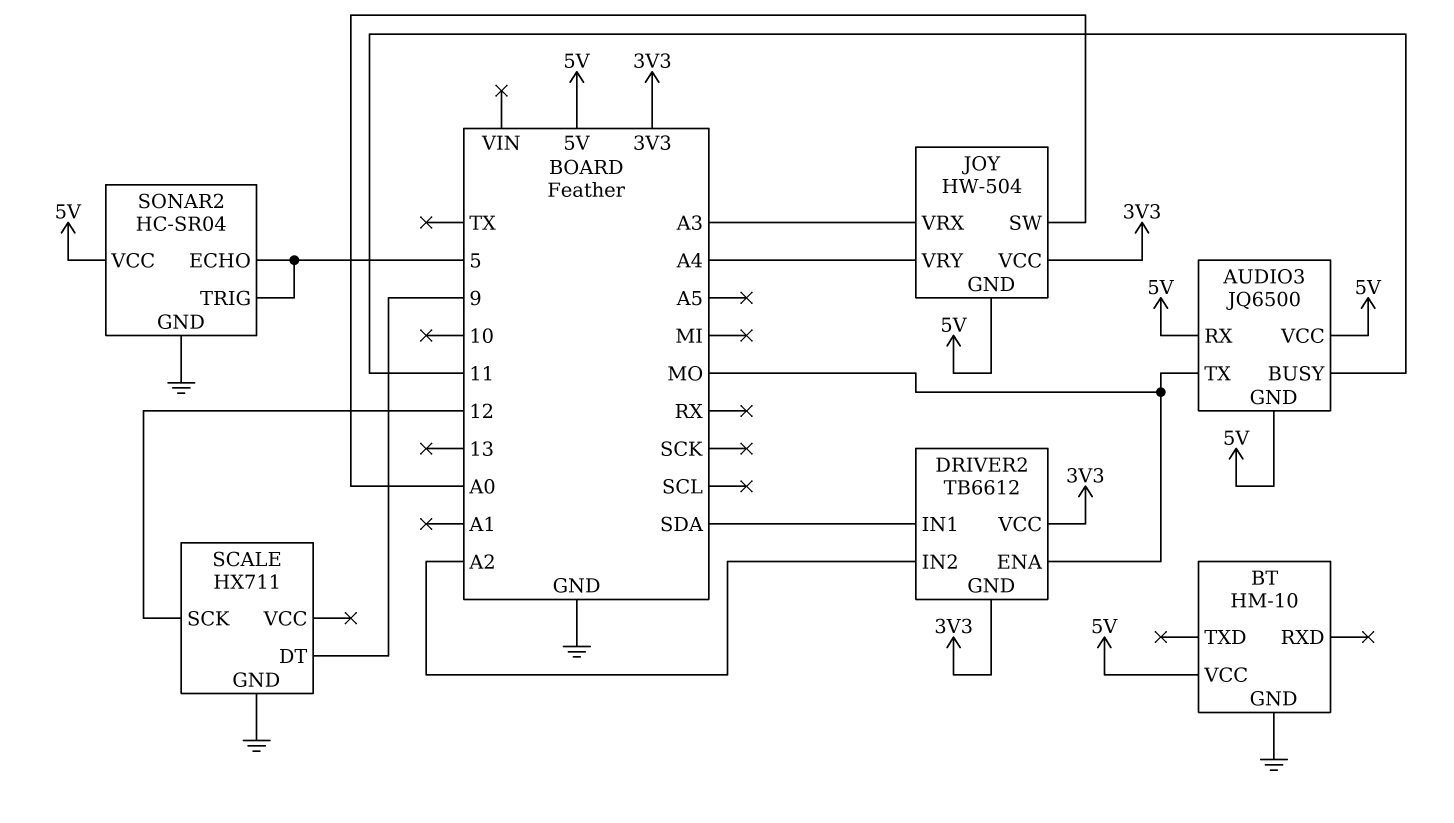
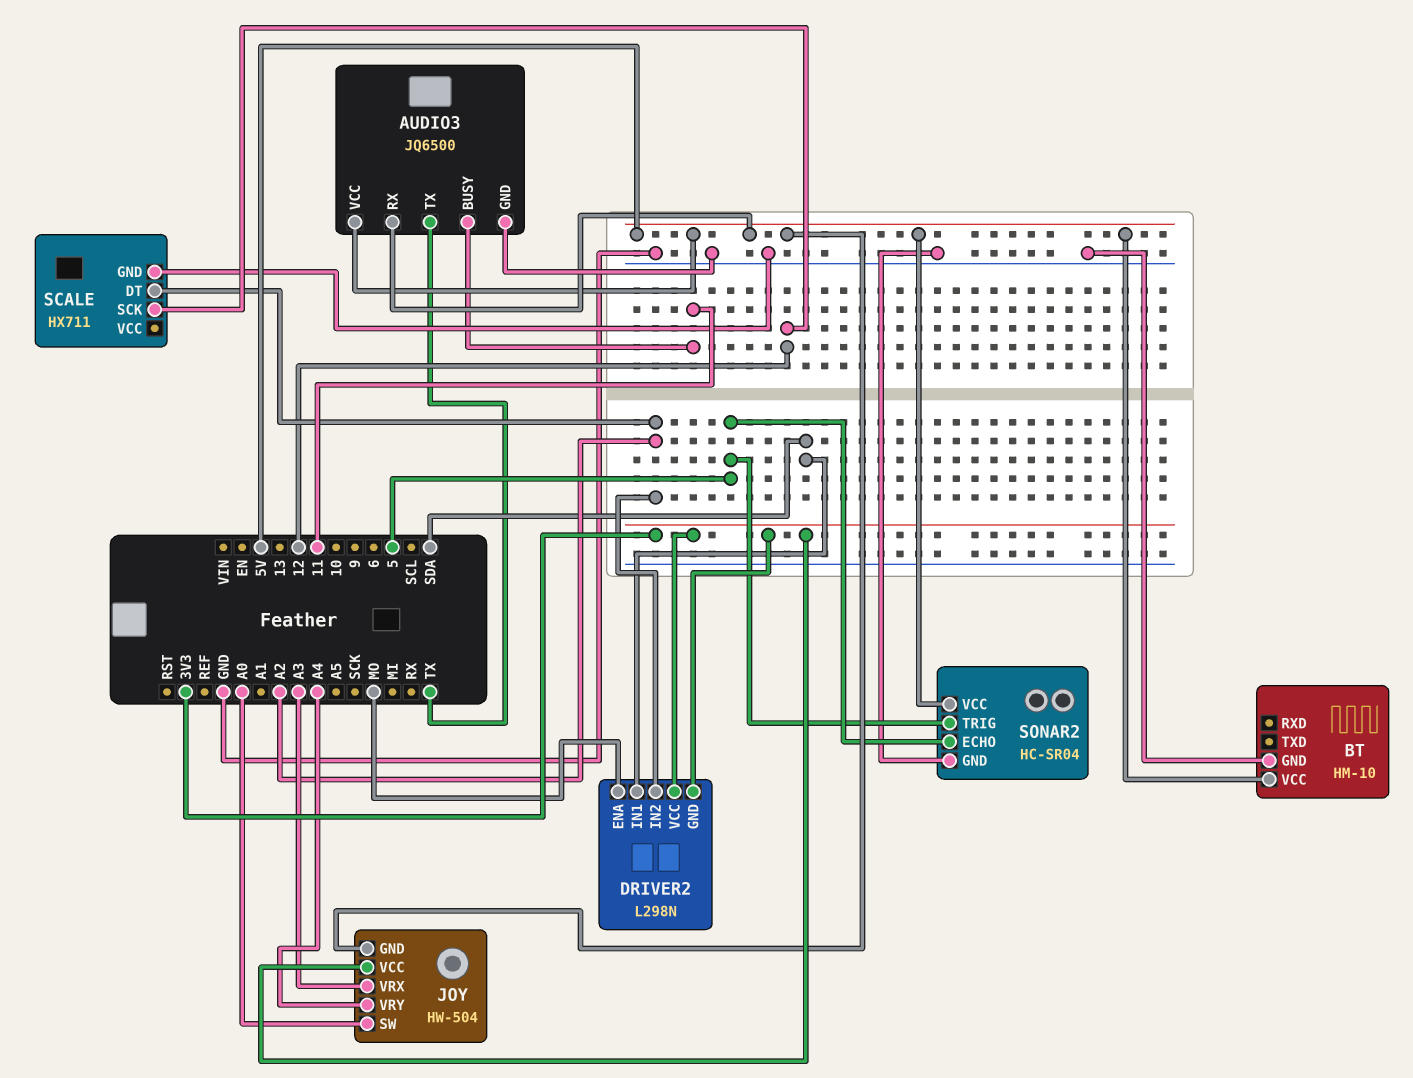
AUDIO3 pin GND: 5V -> GND
AUDIO3 pin TX: MO -> TX
DRIVER2: TB6612 -> L298N
SCALE pin DT: 9 -> A2

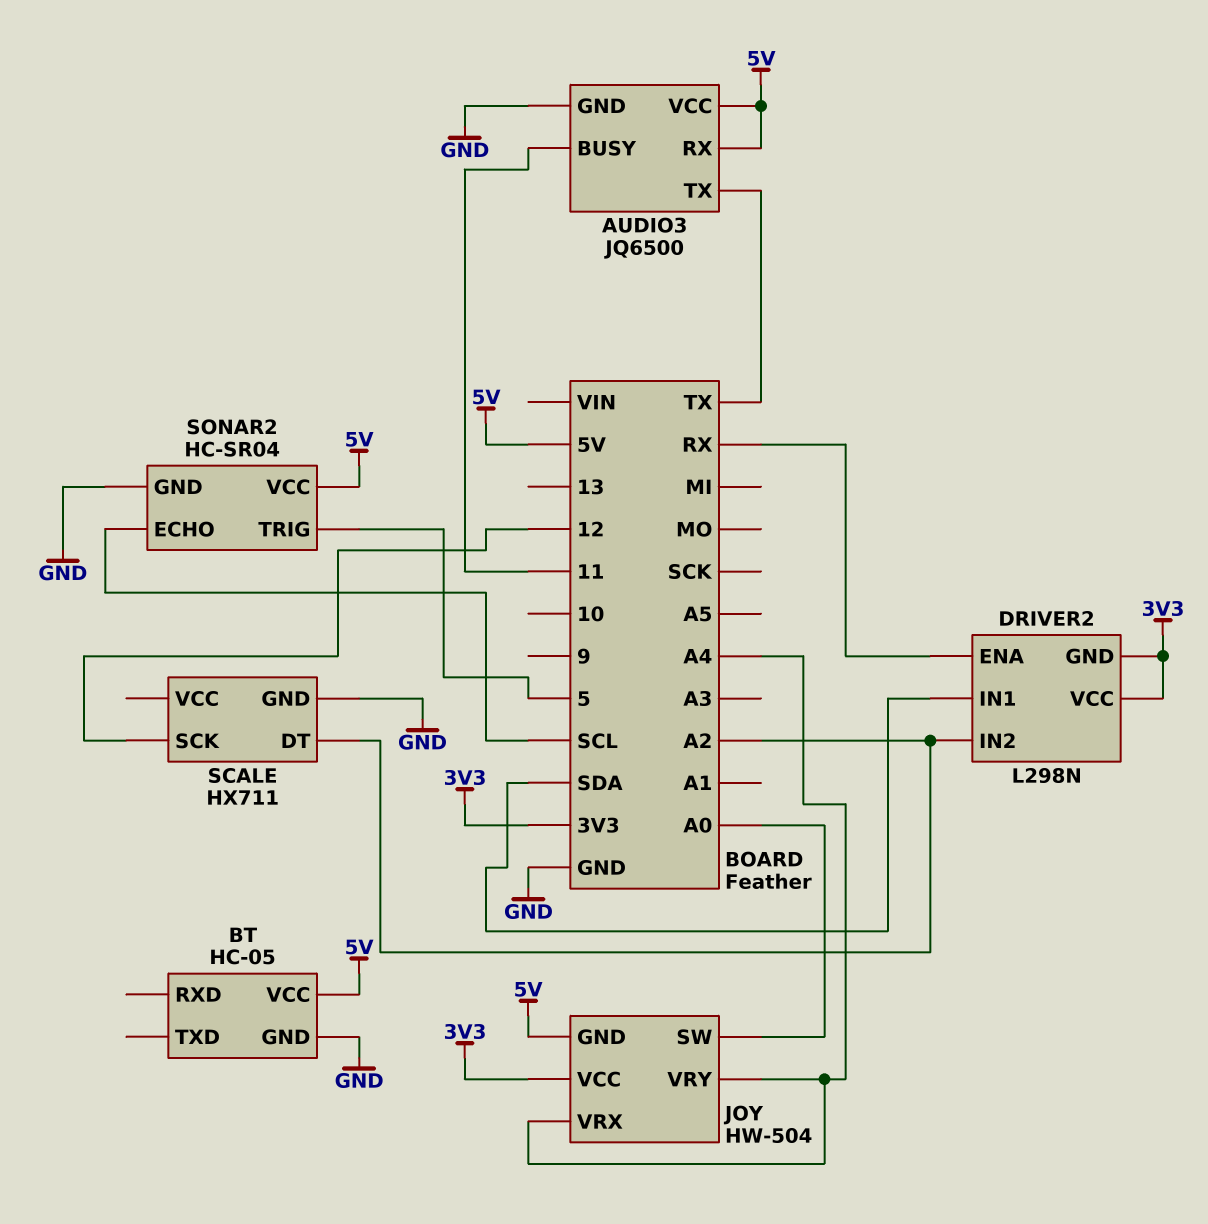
BT: HM-10 -> HC-05
DRIVER2 pin ENA: MO -> RX
JOY pin VRX: A3 -> A4
SONAR2 pin ECHO: 5 -> SCL

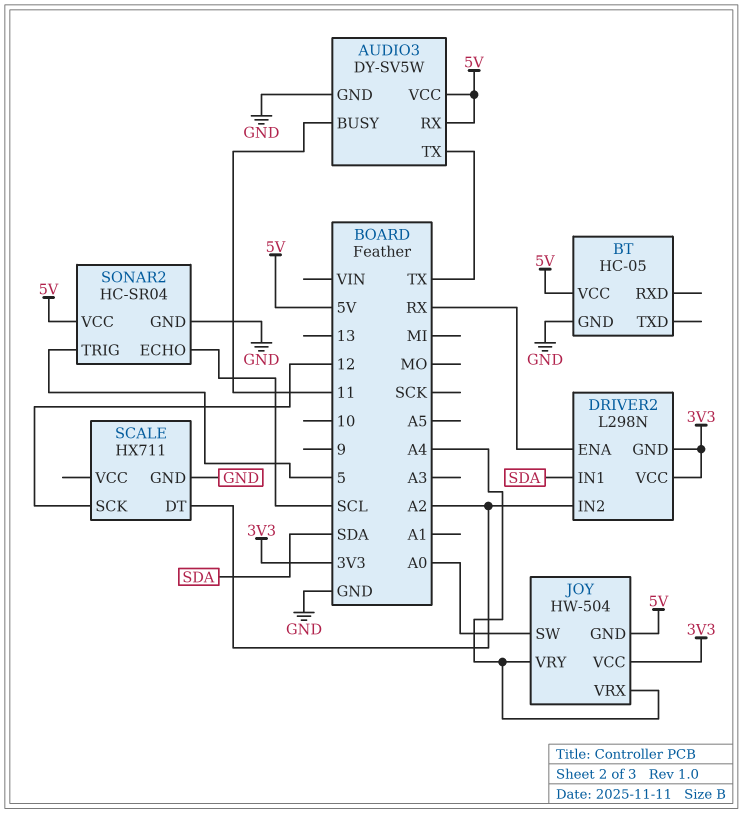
AUDIO3: JQ6500 -> DY-SV5W

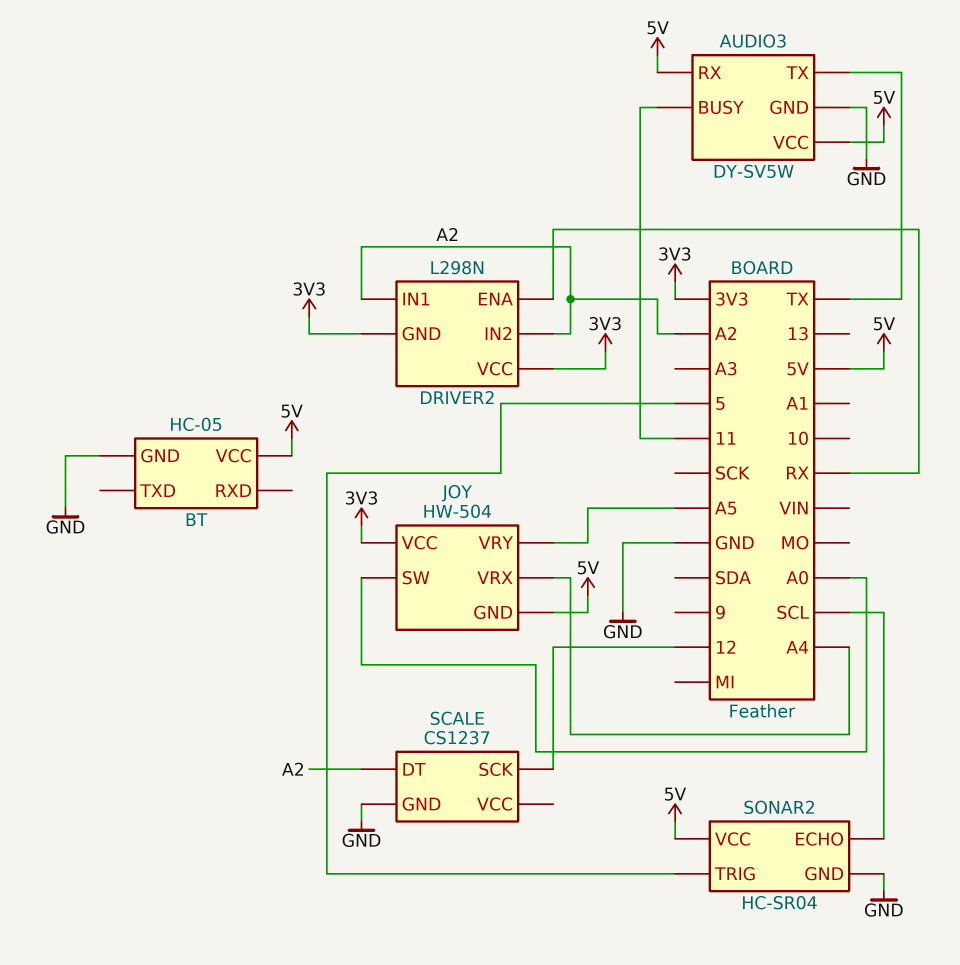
DRIVER2 pin IN1: SDA -> A2
JOY pin VRY: A4 -> A5
SCALE: HX711 -> CS1237

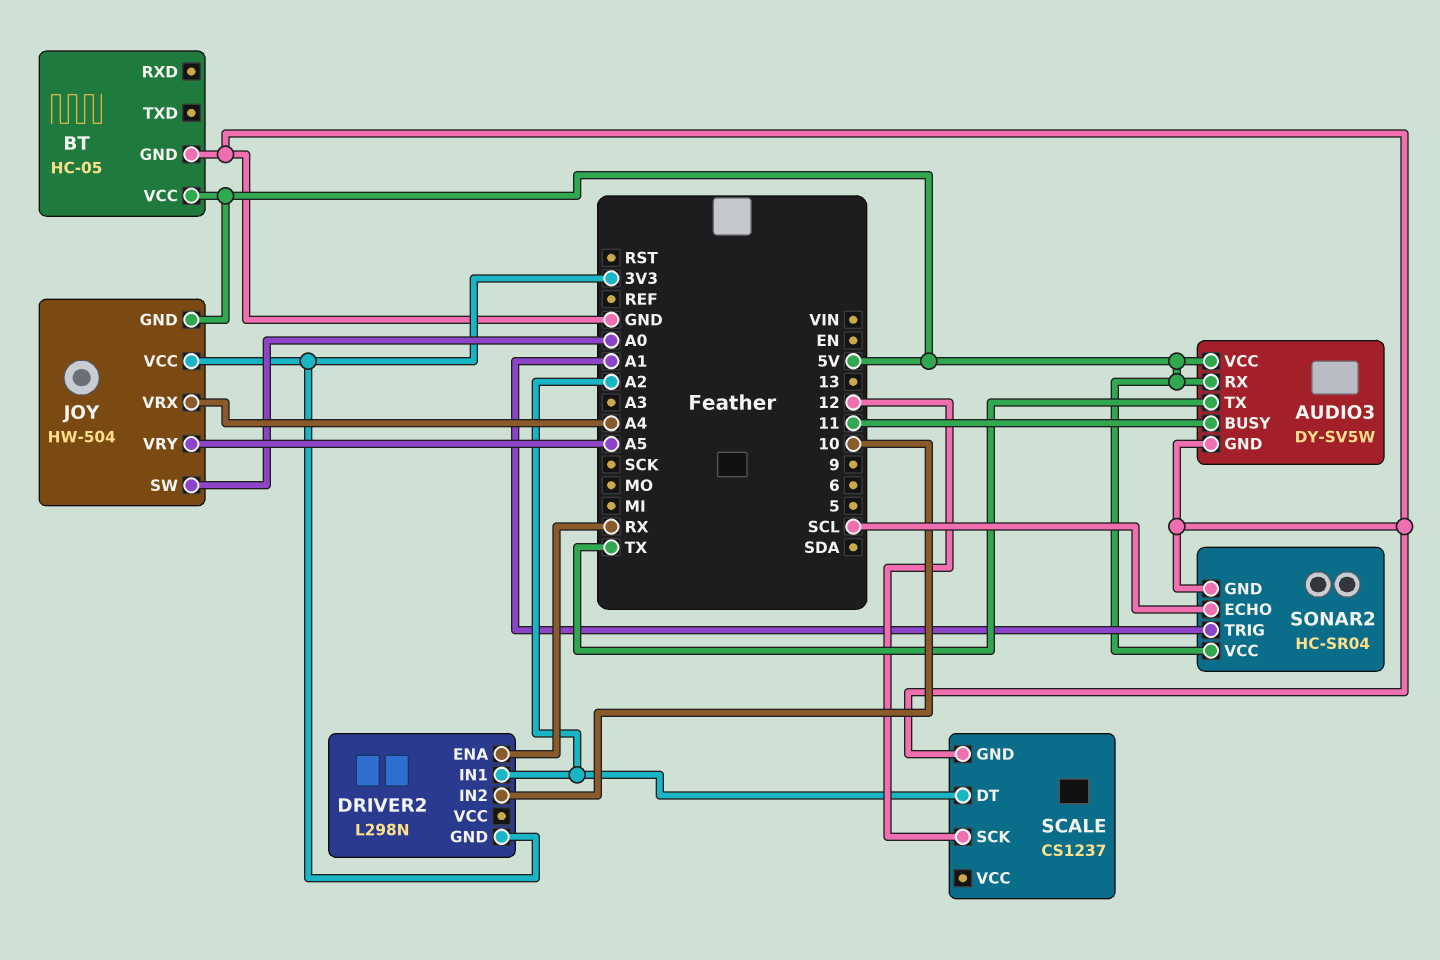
DRIVER2 pin IN2: A2 -> 10
DRIVER2 pin VCC: 3V3 -> none
SONAR2 pin TRIG: 5 -> A1

